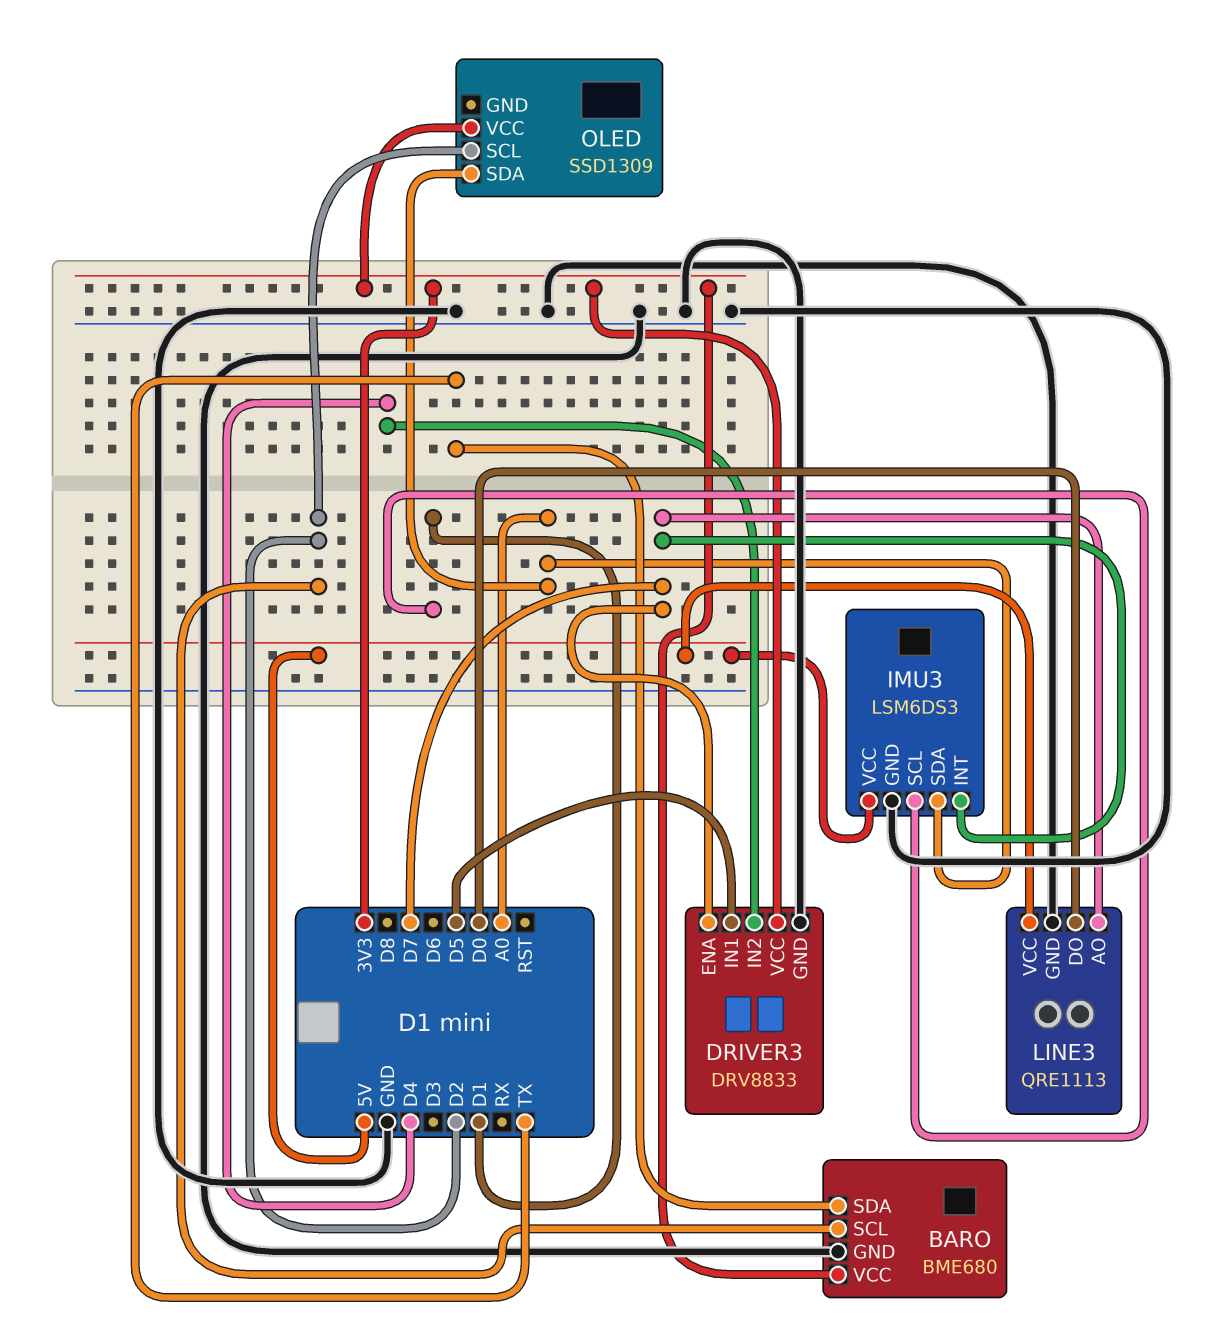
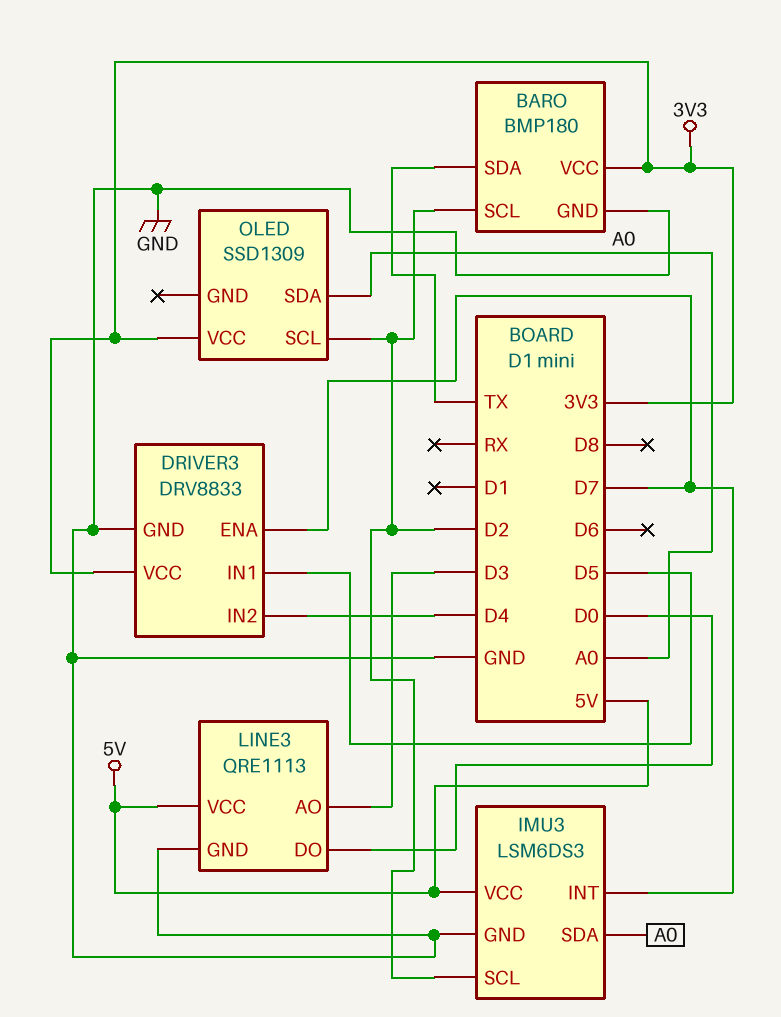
BARO: BME680 -> BMP180
IMU3 pin SCL: D1 -> D2
LINE3 pin AO: D7 -> D3

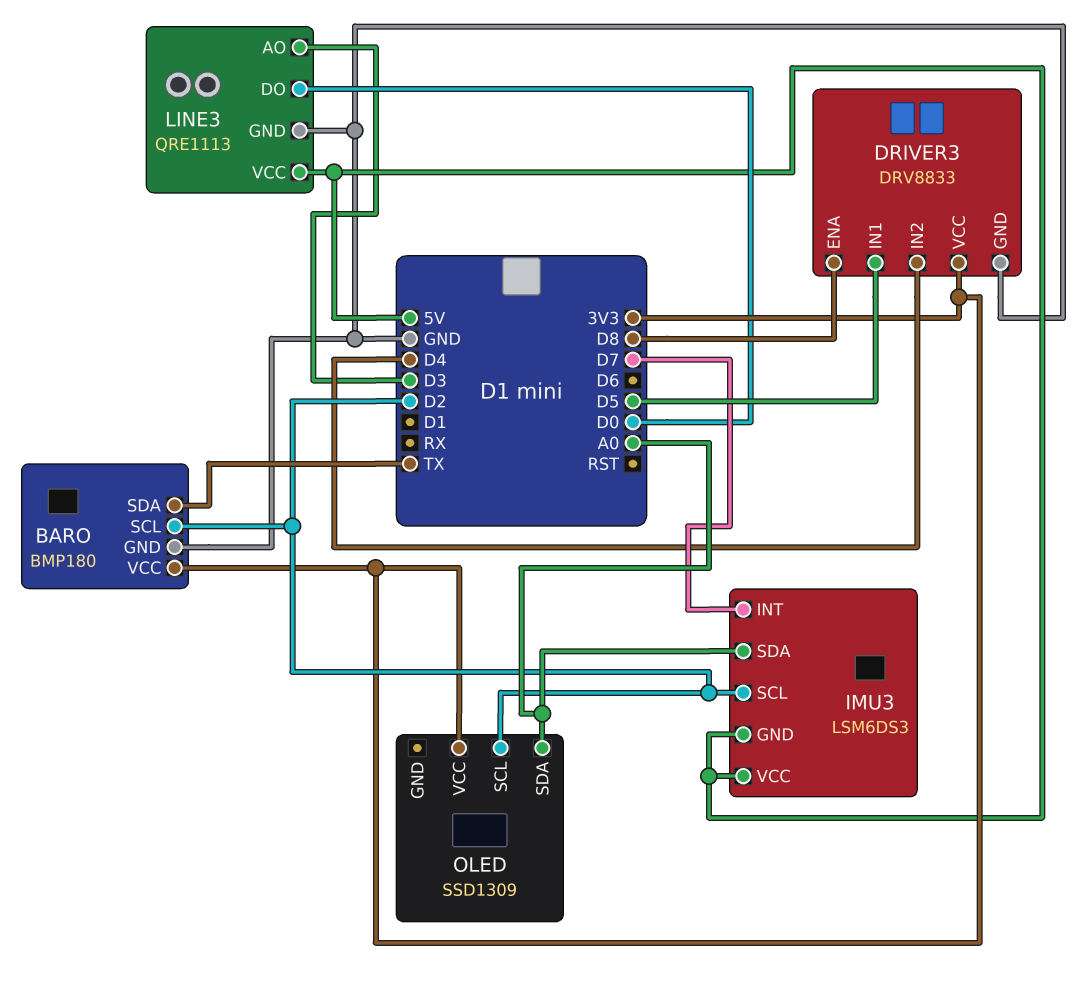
DRIVER3 pin ENA: D7 -> D8
IMU3 pin GND: GND -> 5V

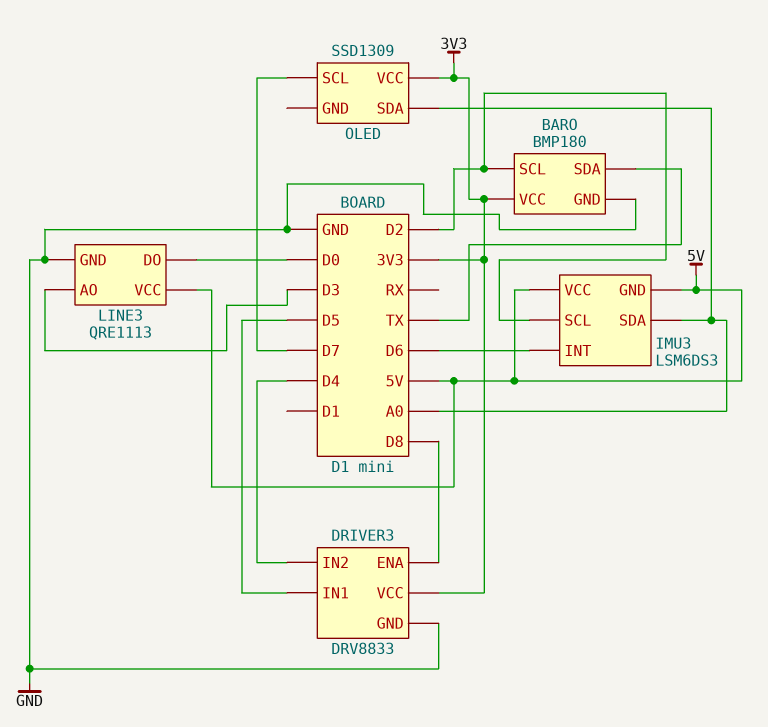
IMU3 pin INT: D7 -> D6
OLED pin SCL: D2 -> D7

